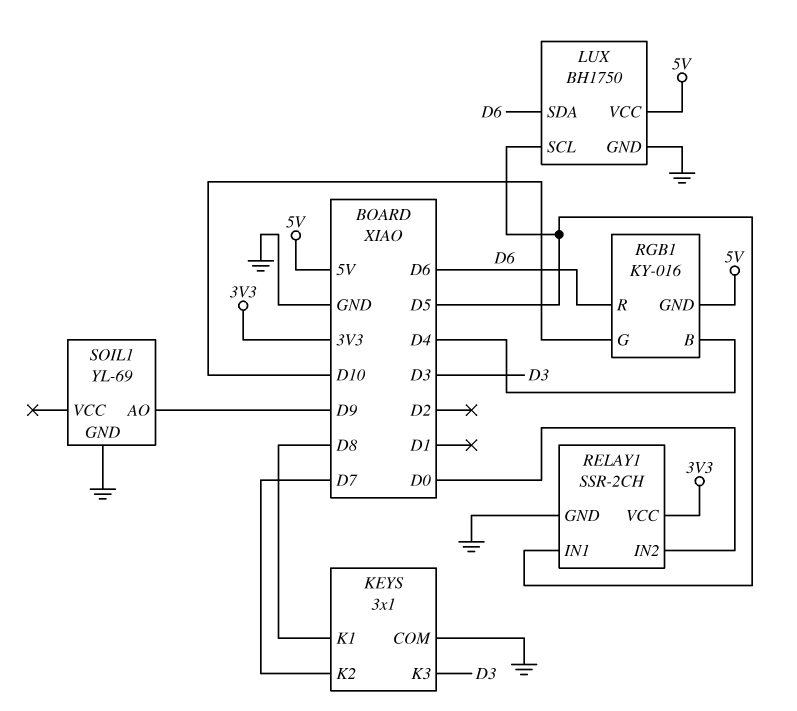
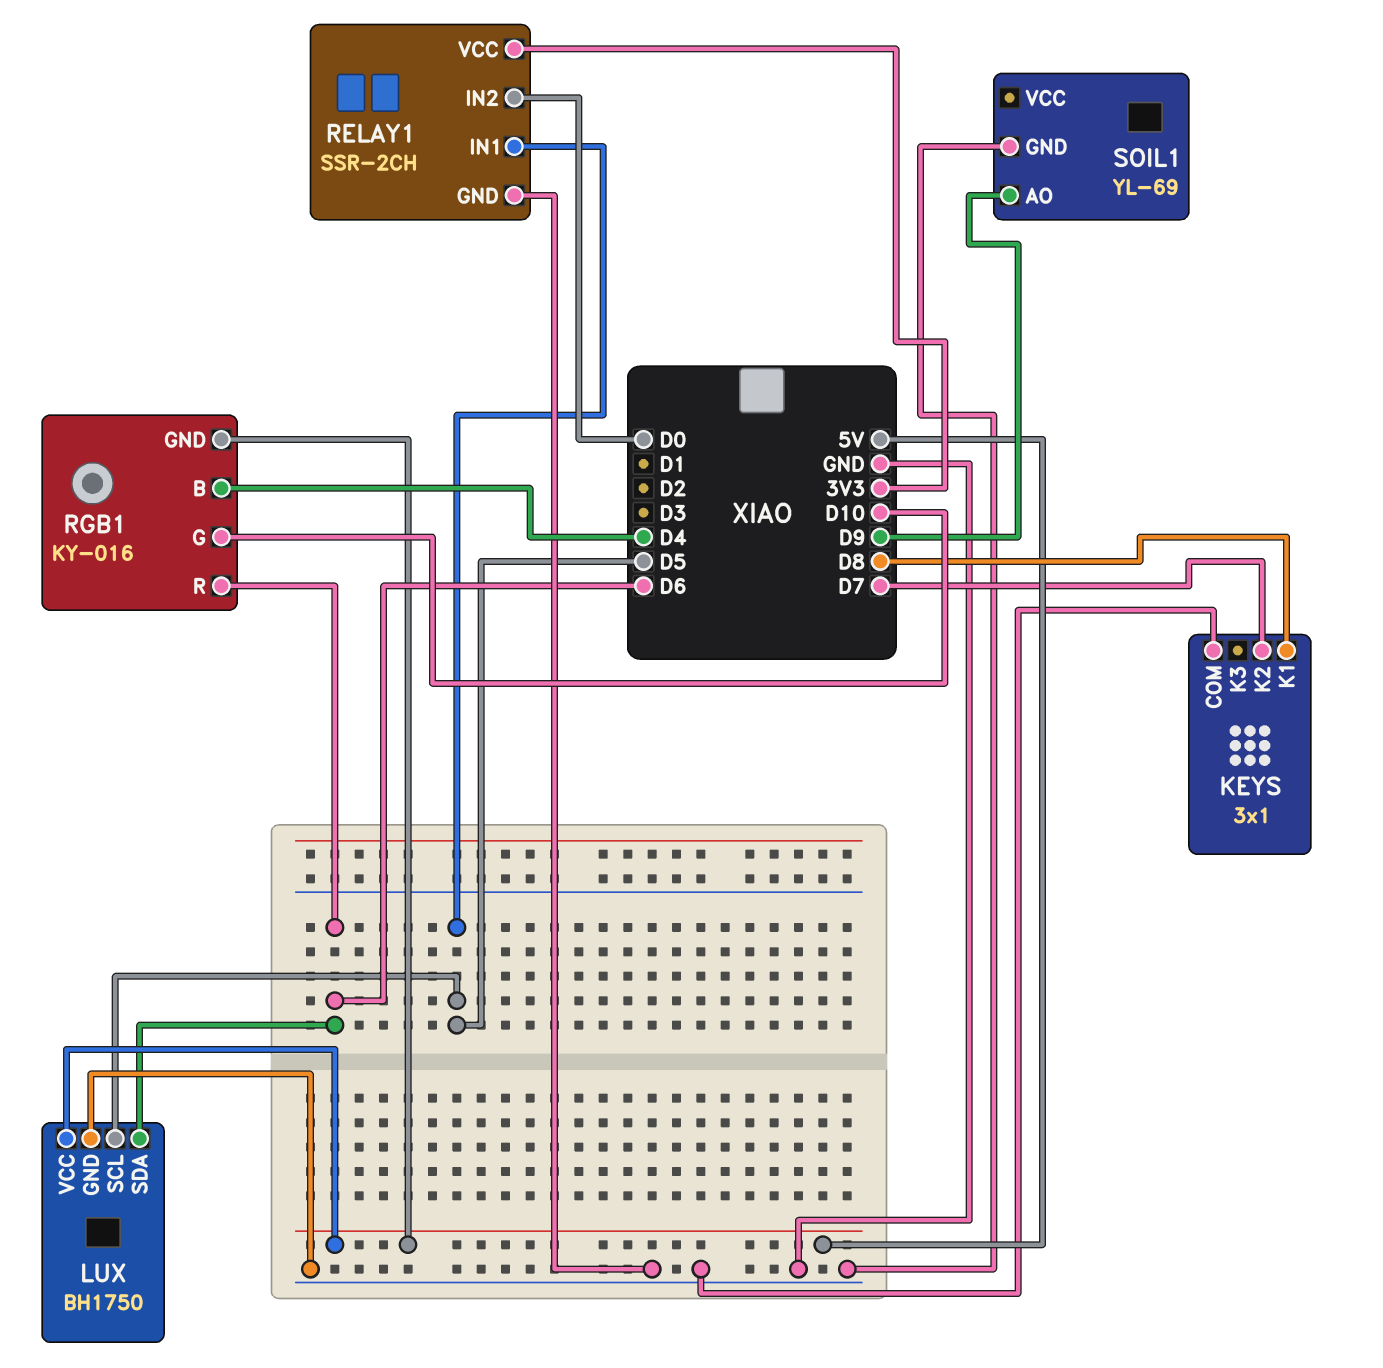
KEYS pin K3: D3 -> none

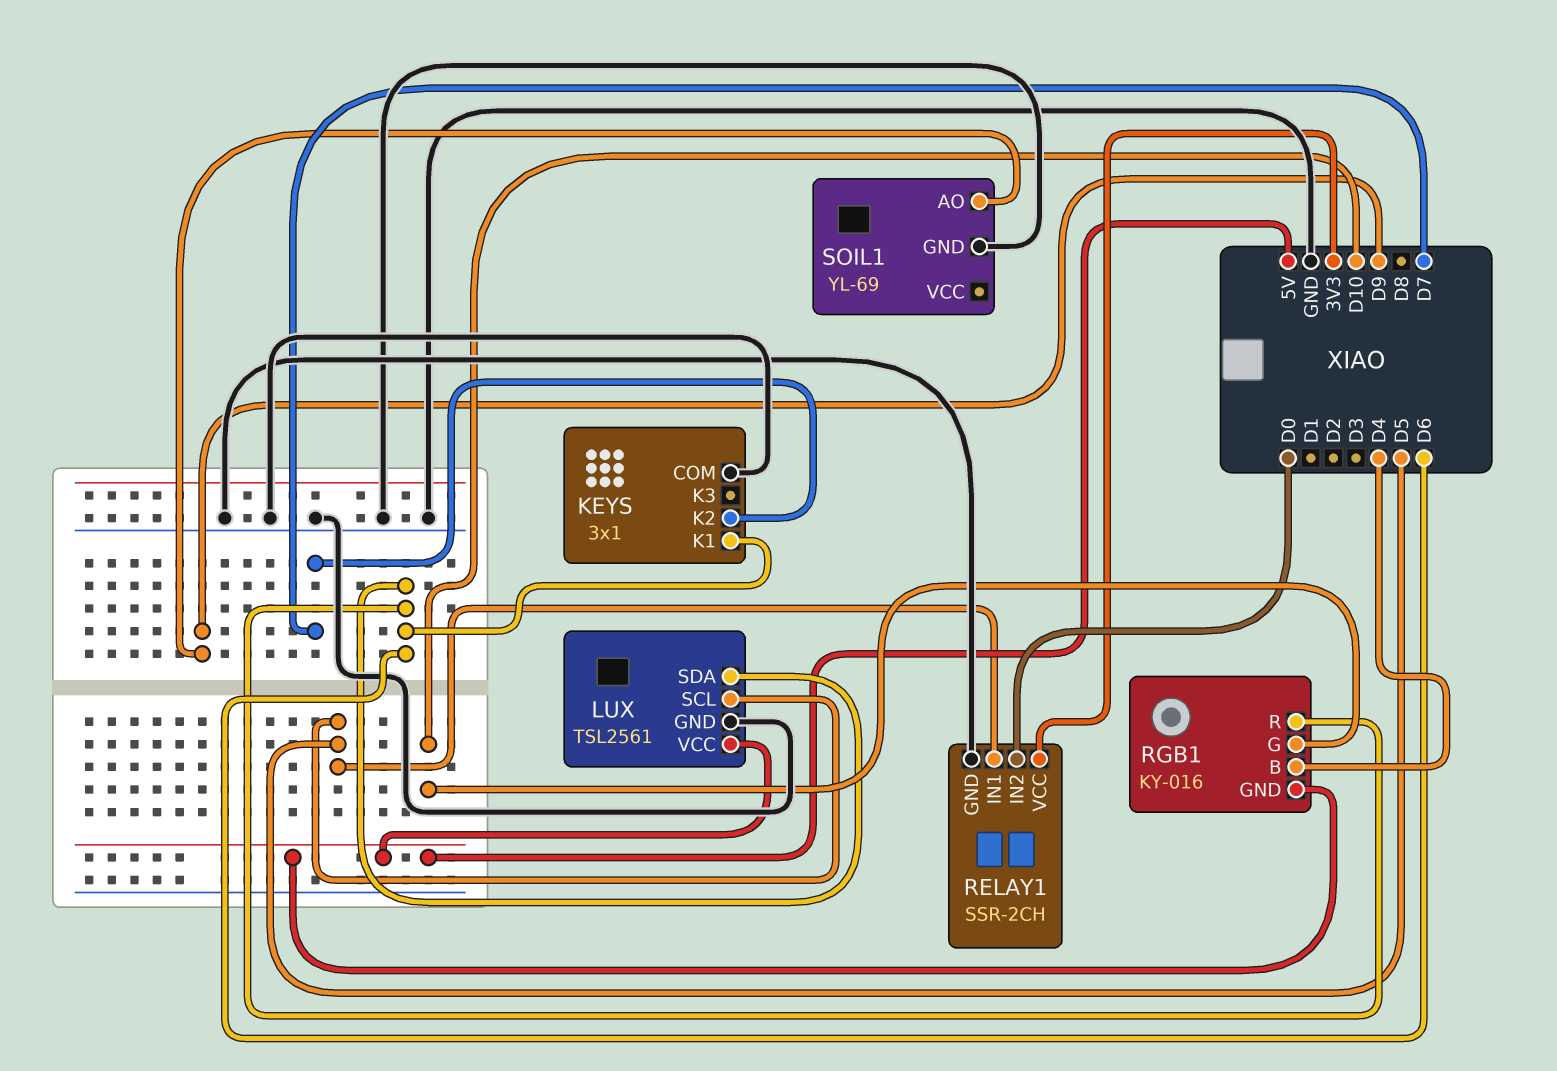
KEYS pin K1: D8 -> D6
LUX: BH1750 -> TSL2561

